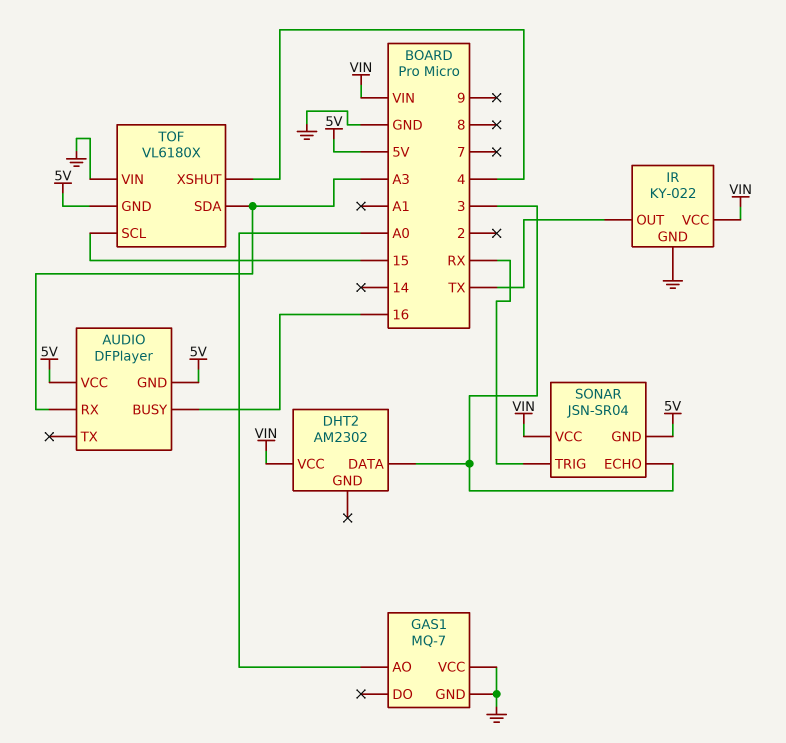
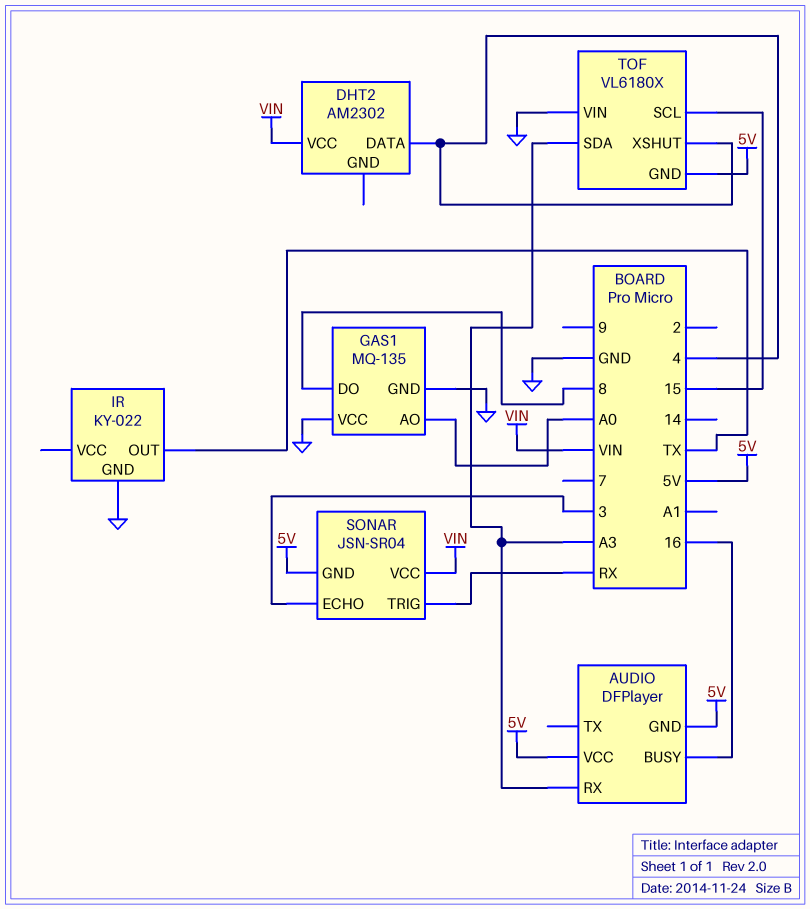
DHT2 pin DATA: 3 -> 4
GAS1: MQ-7 -> MQ-135
GAS1 pin DO: none -> 8
IR pin VCC: VIN -> none

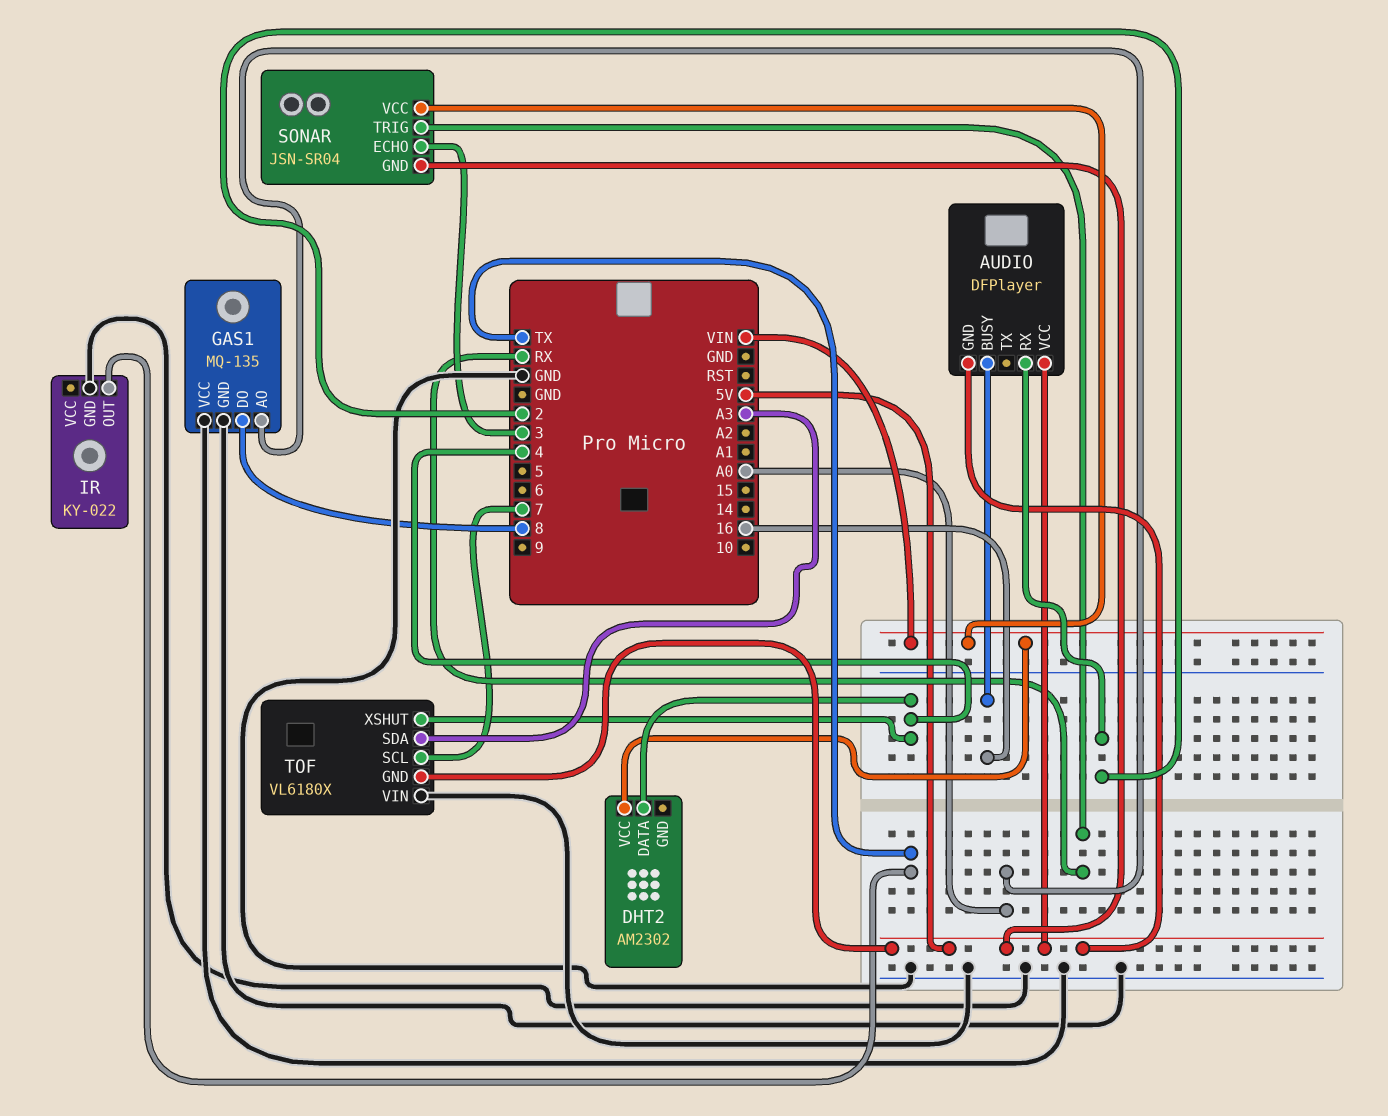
AUDIO pin RX: A3 -> 2
TOF pin SCL: 15 -> 7

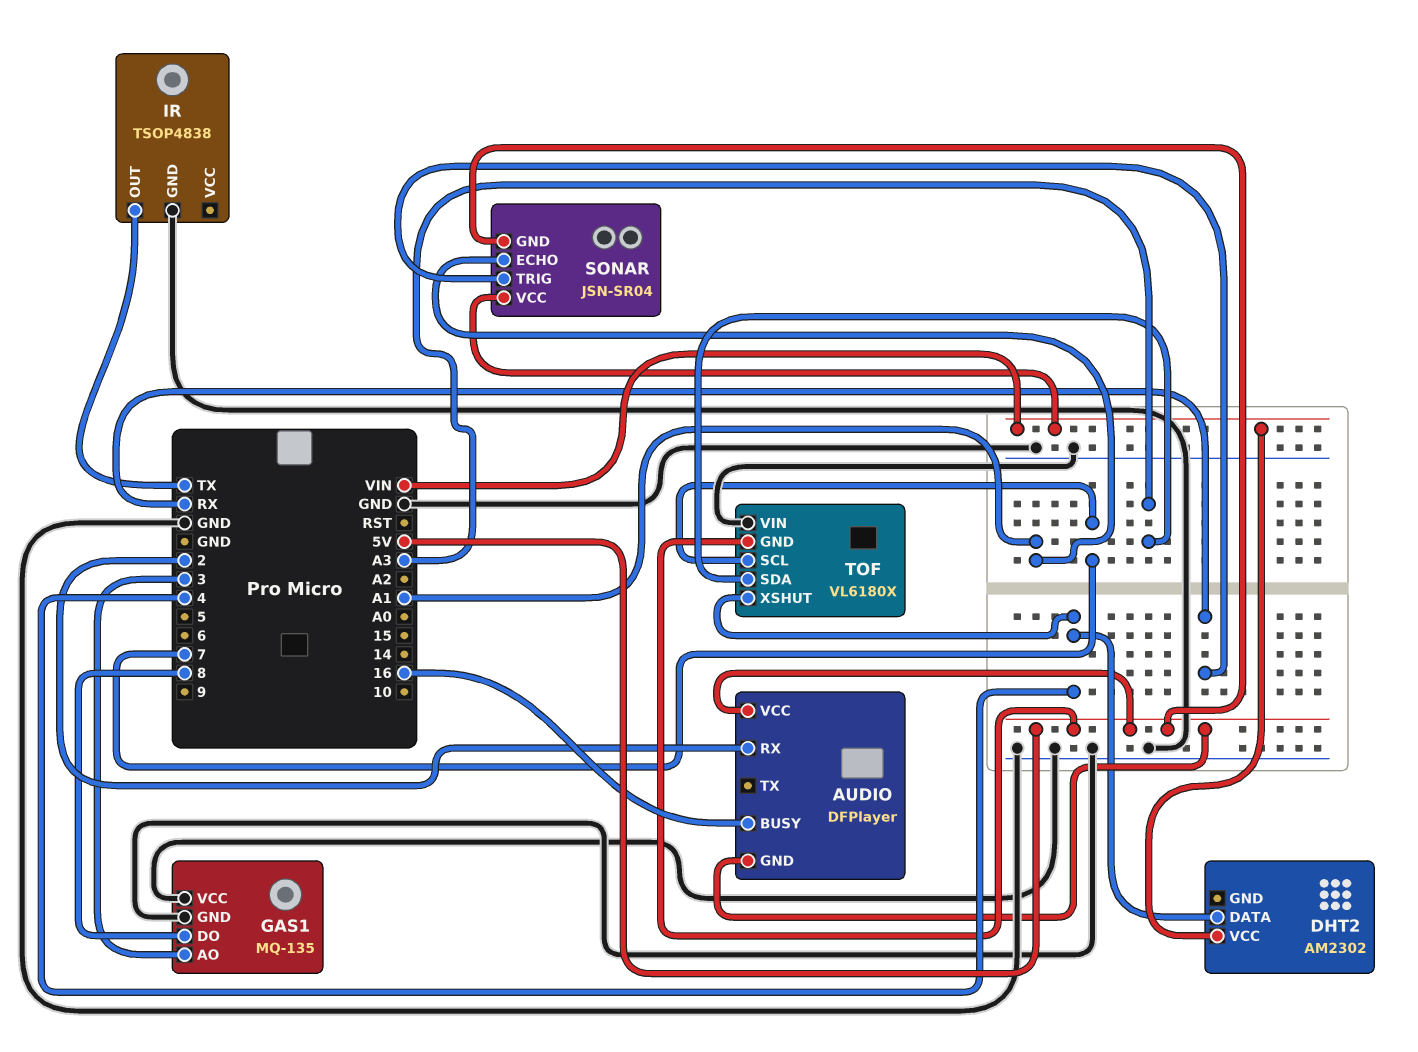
GAS1 pin AO: A0 -> 3
IR: KY-022 -> TSOP4838
SONAR pin ECHO: 3 -> A1

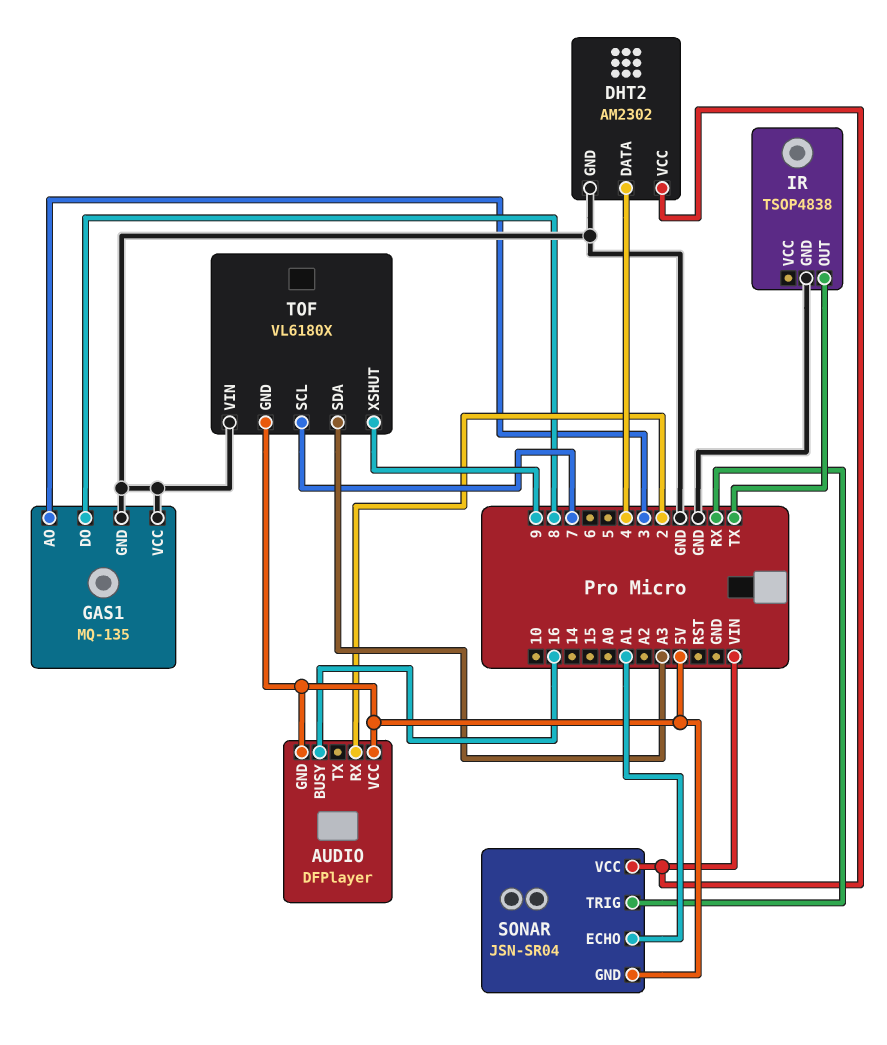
DHT2 pin GND: none -> GND
TOF pin XSHUT: 4 -> 9

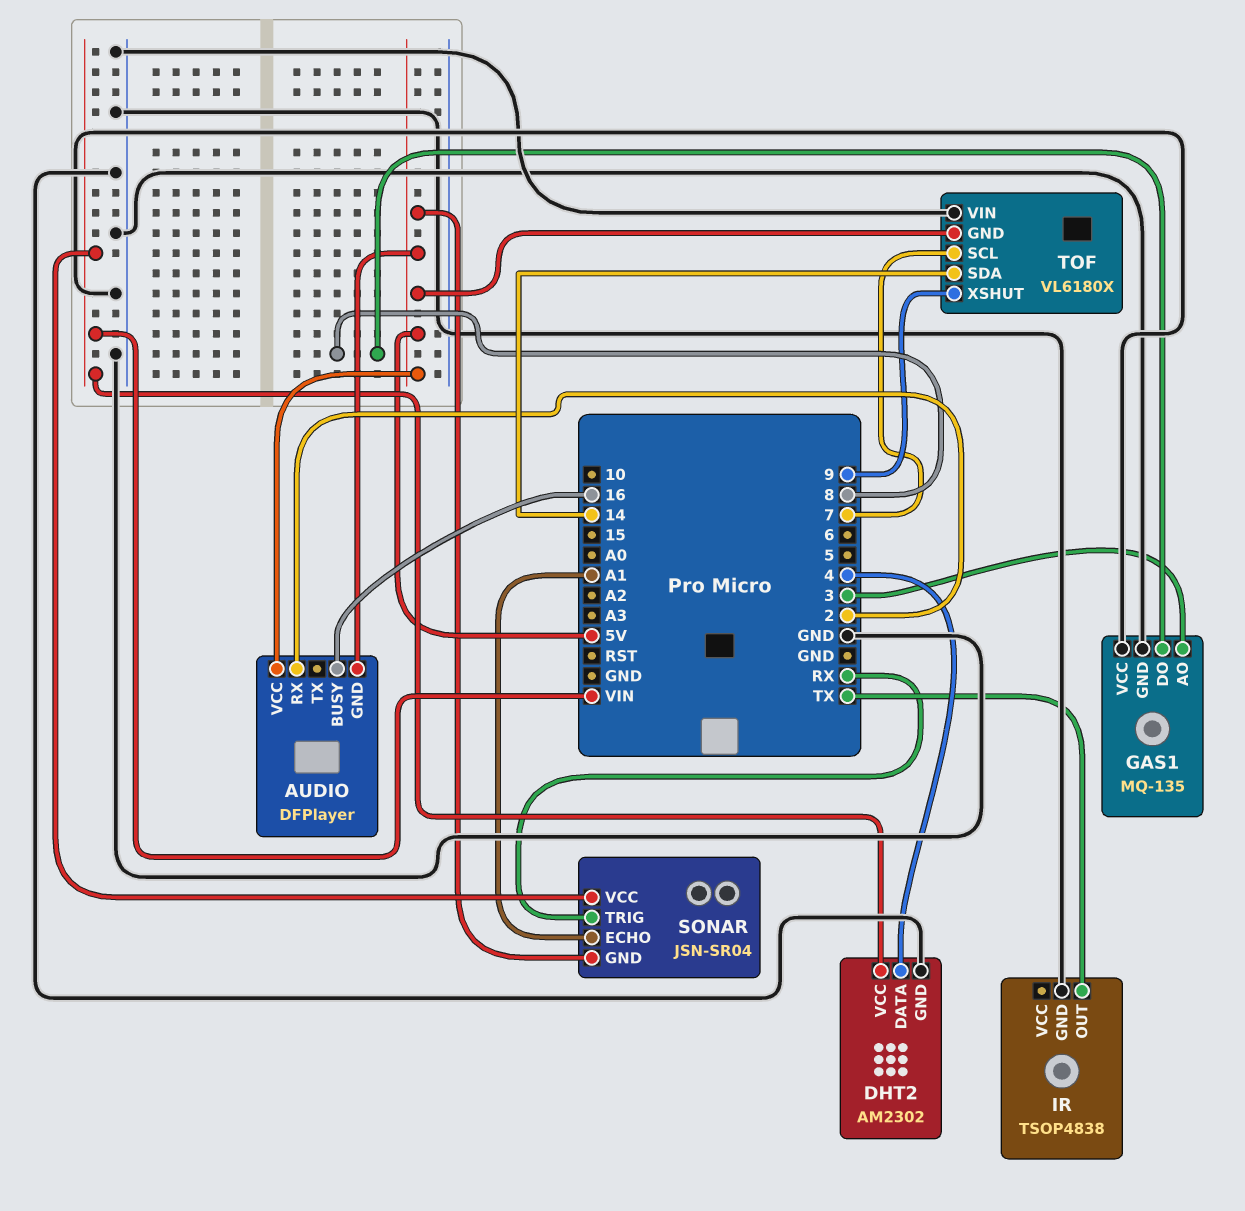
TOF pin SDA: A3 -> 14

